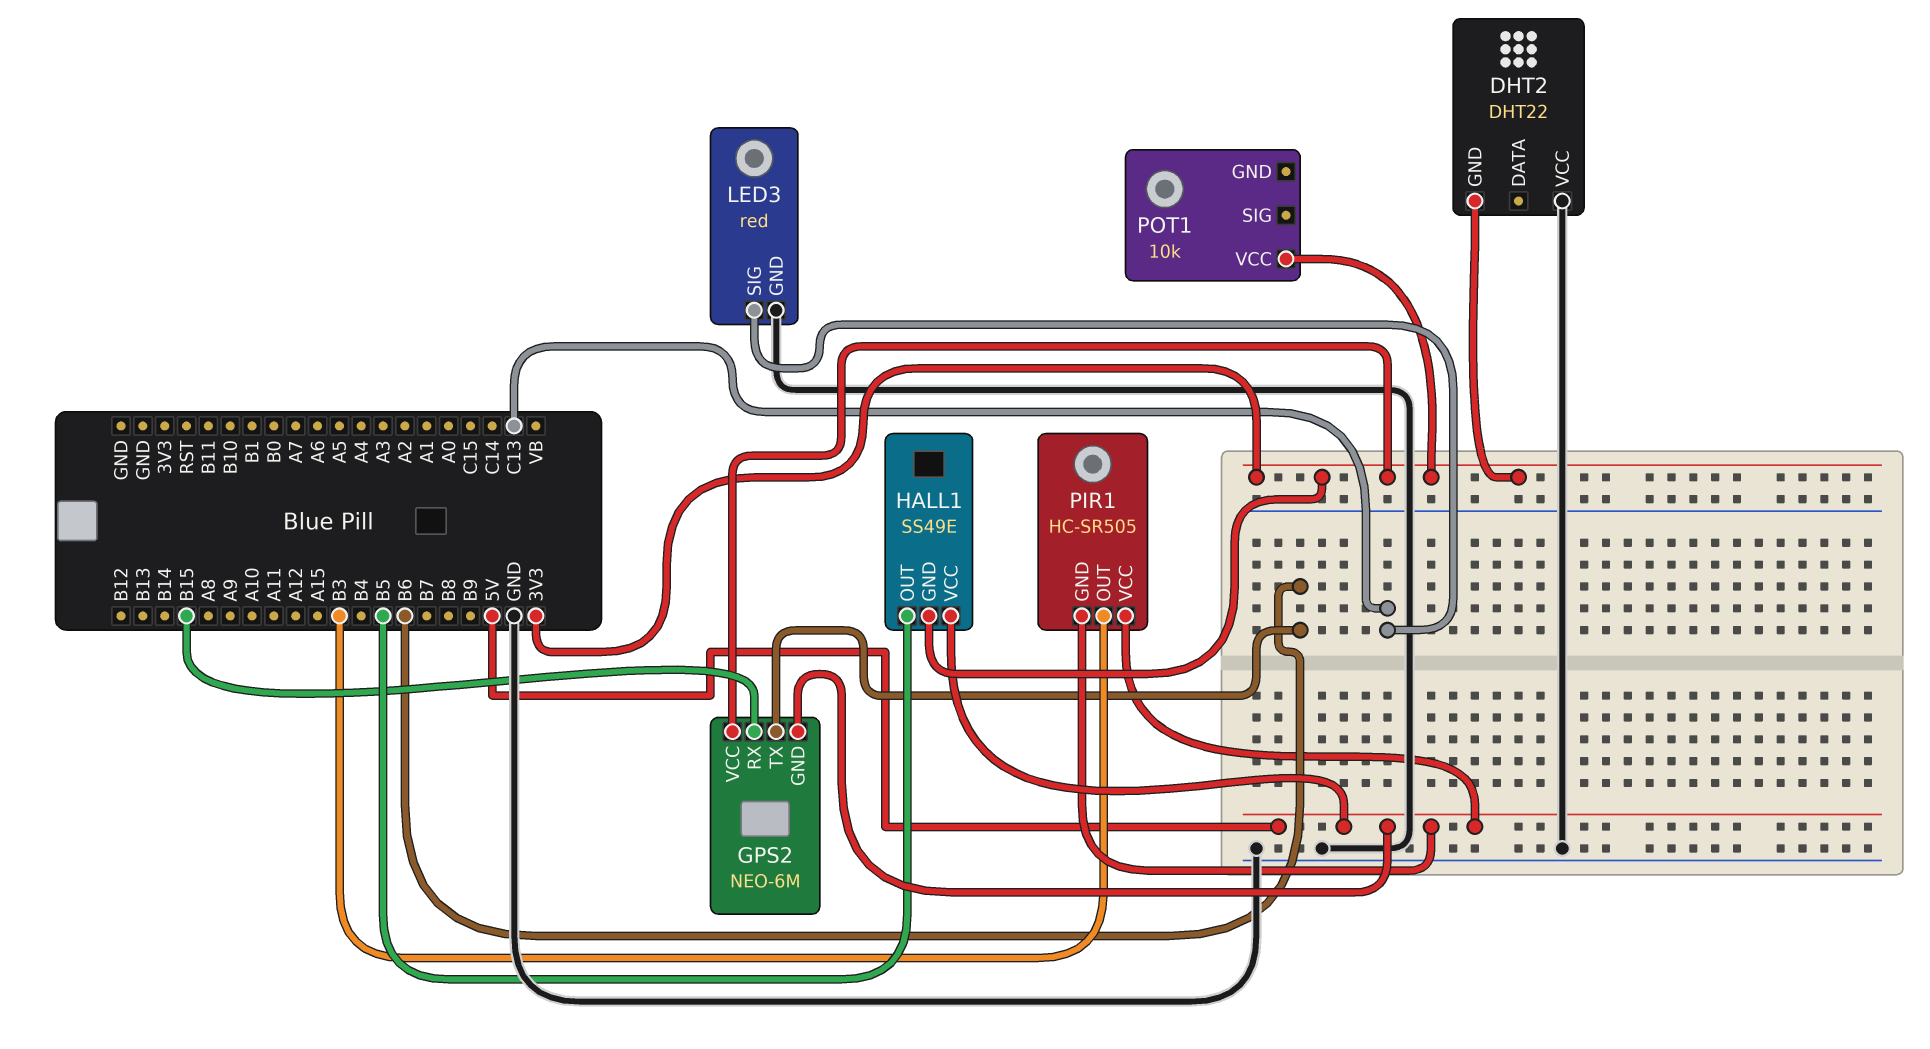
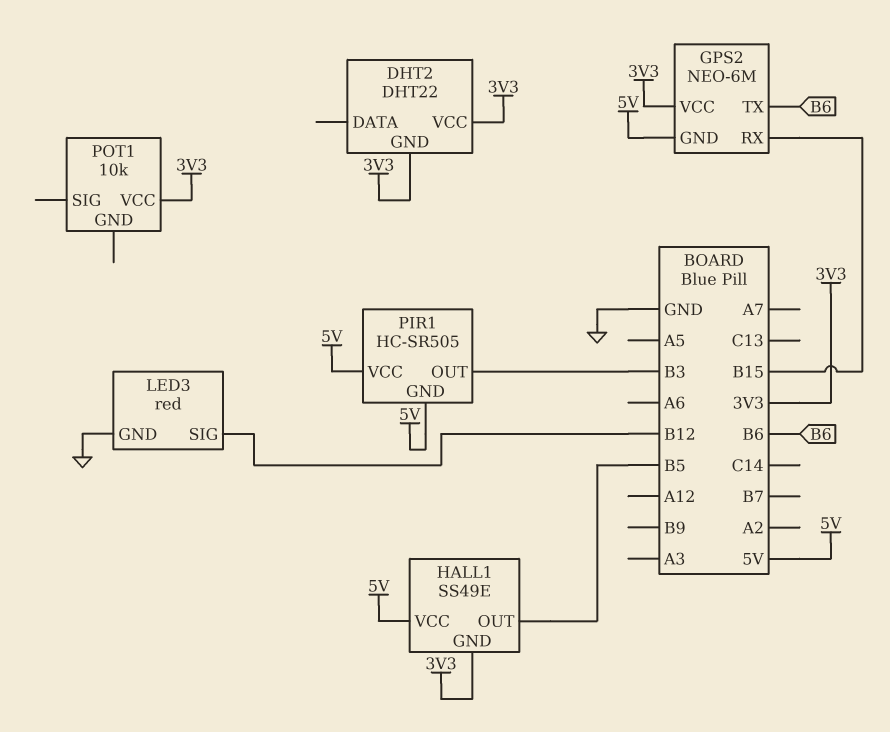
DHT2 pin VCC: GND -> 3V3
LED3 pin SIG: C13 -> B12

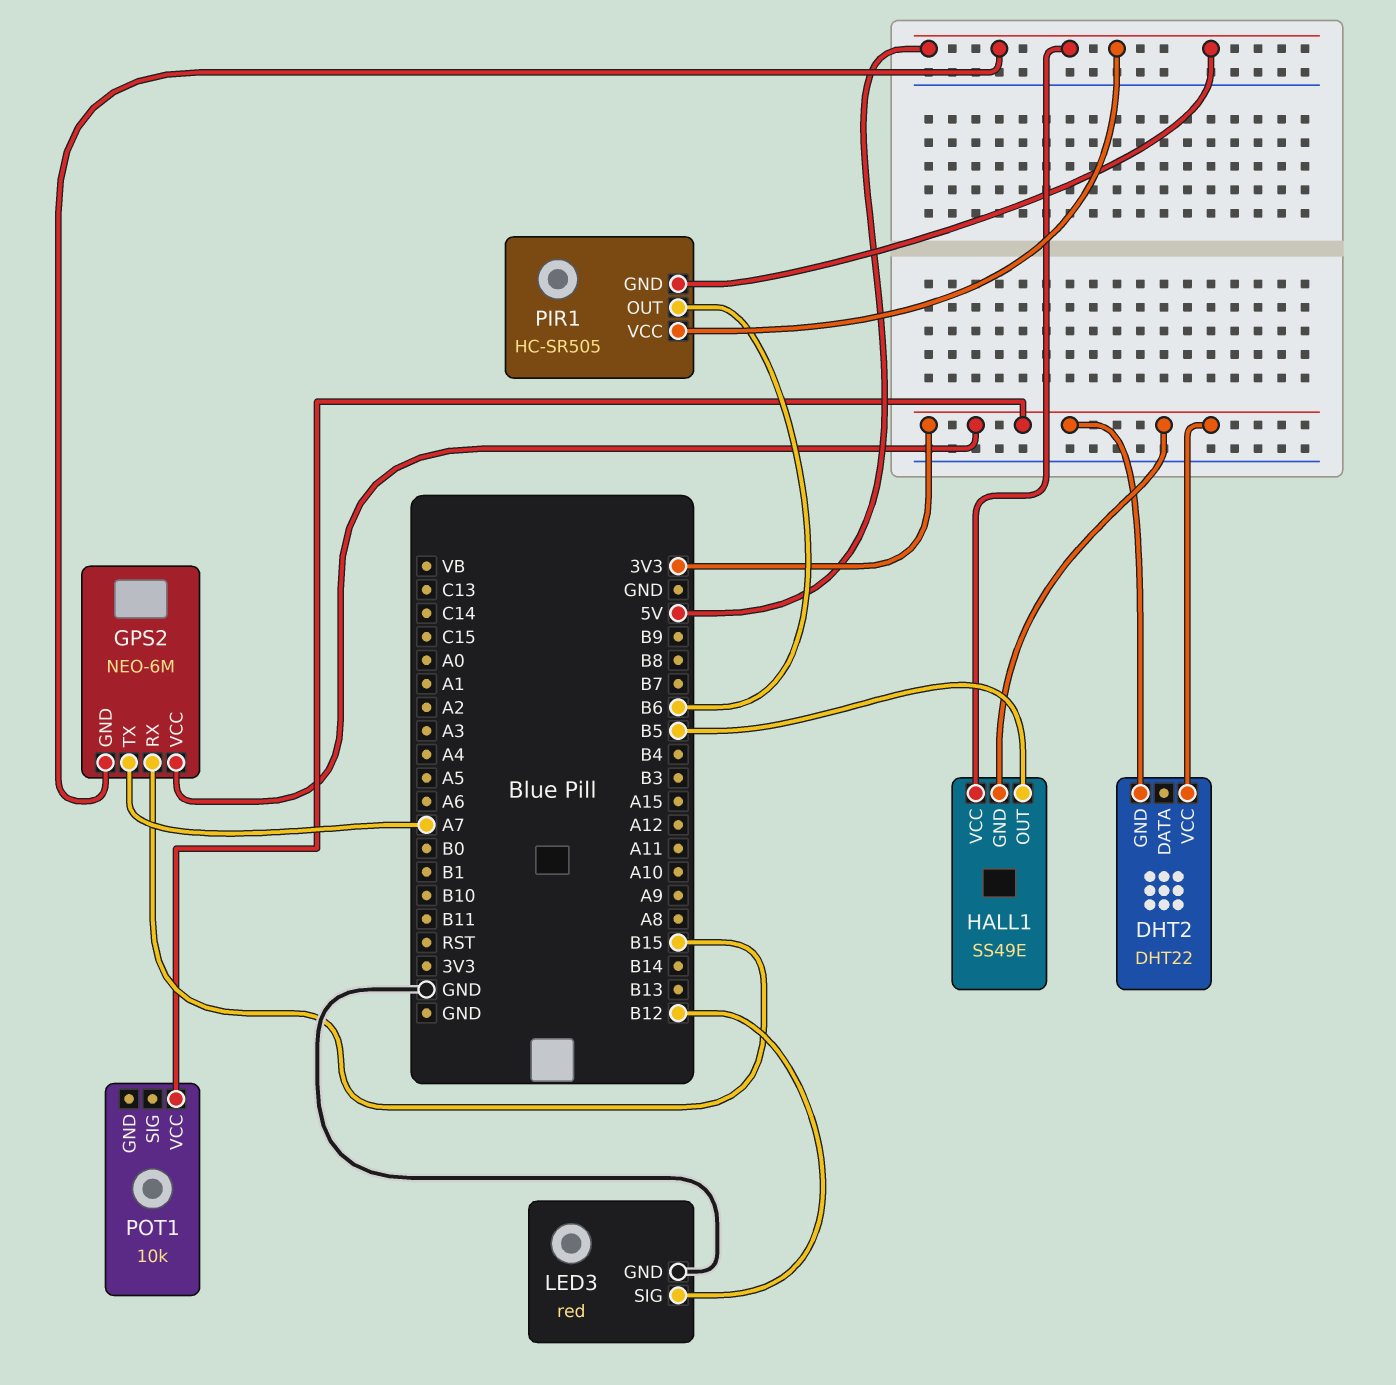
GPS2 pin TX: B6 -> A7
PIR1 pin OUT: B3 -> B6

